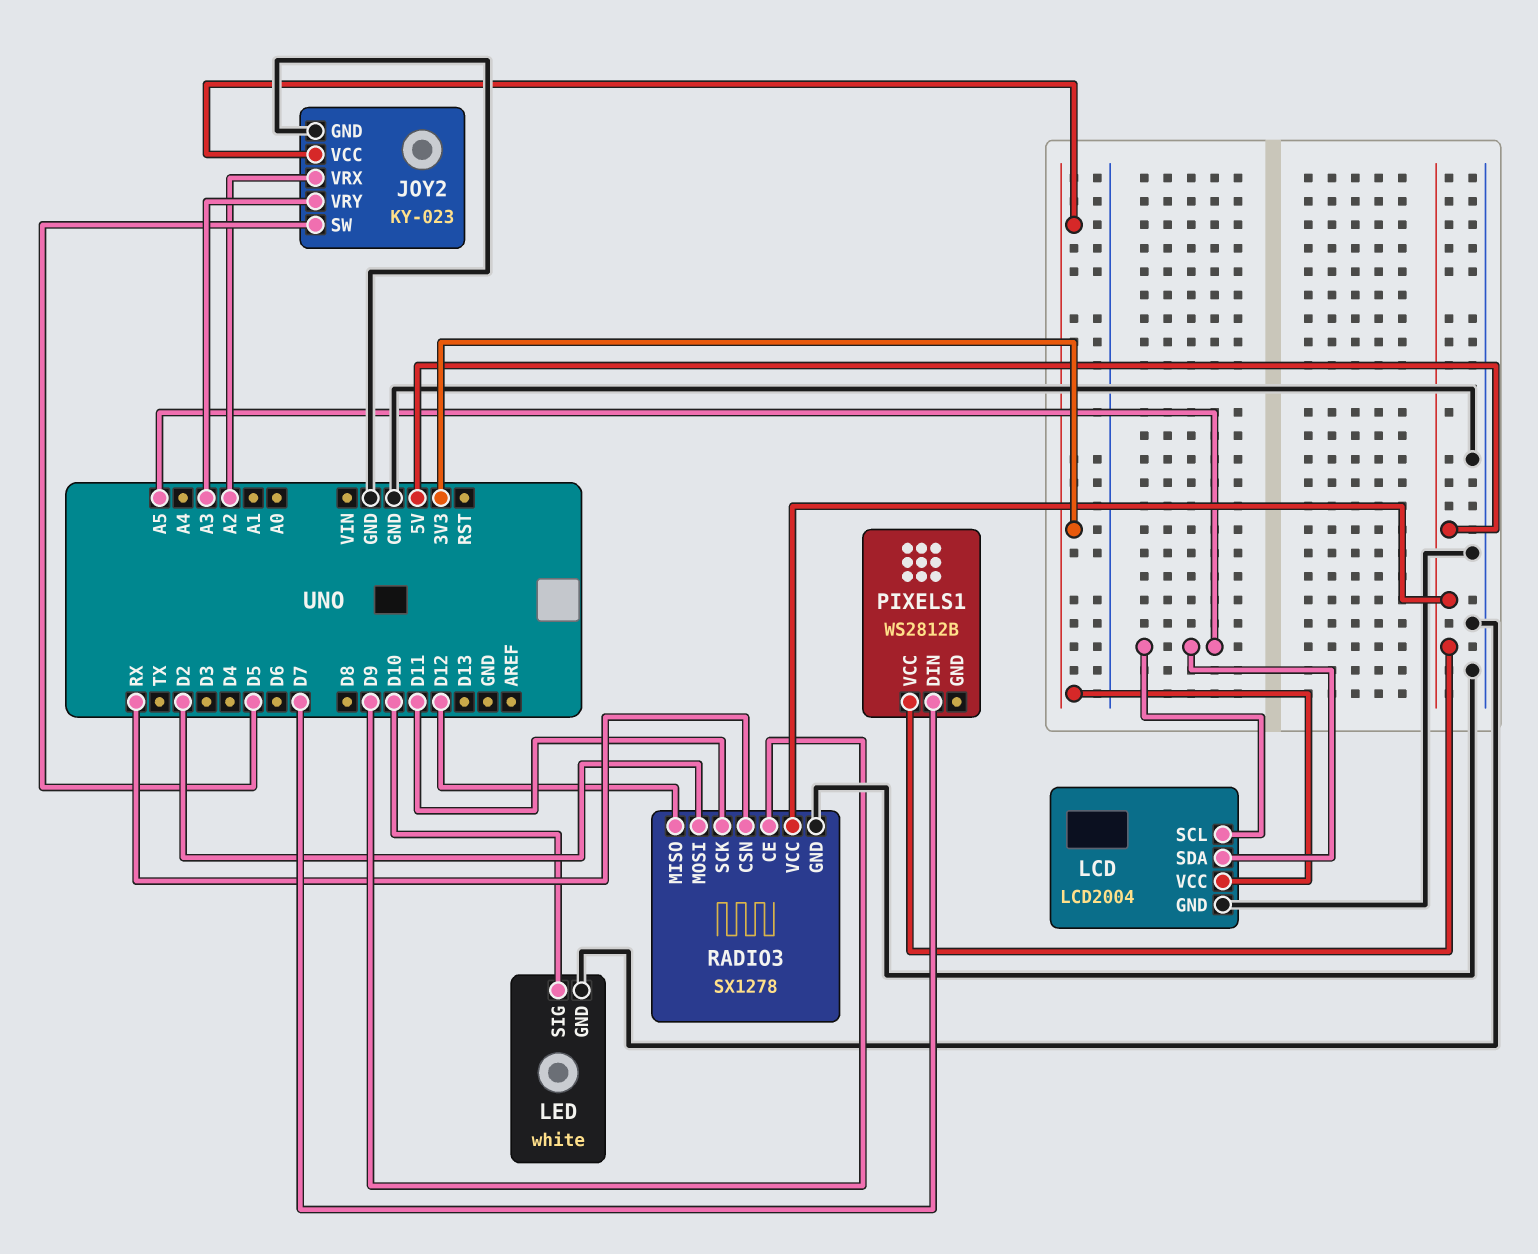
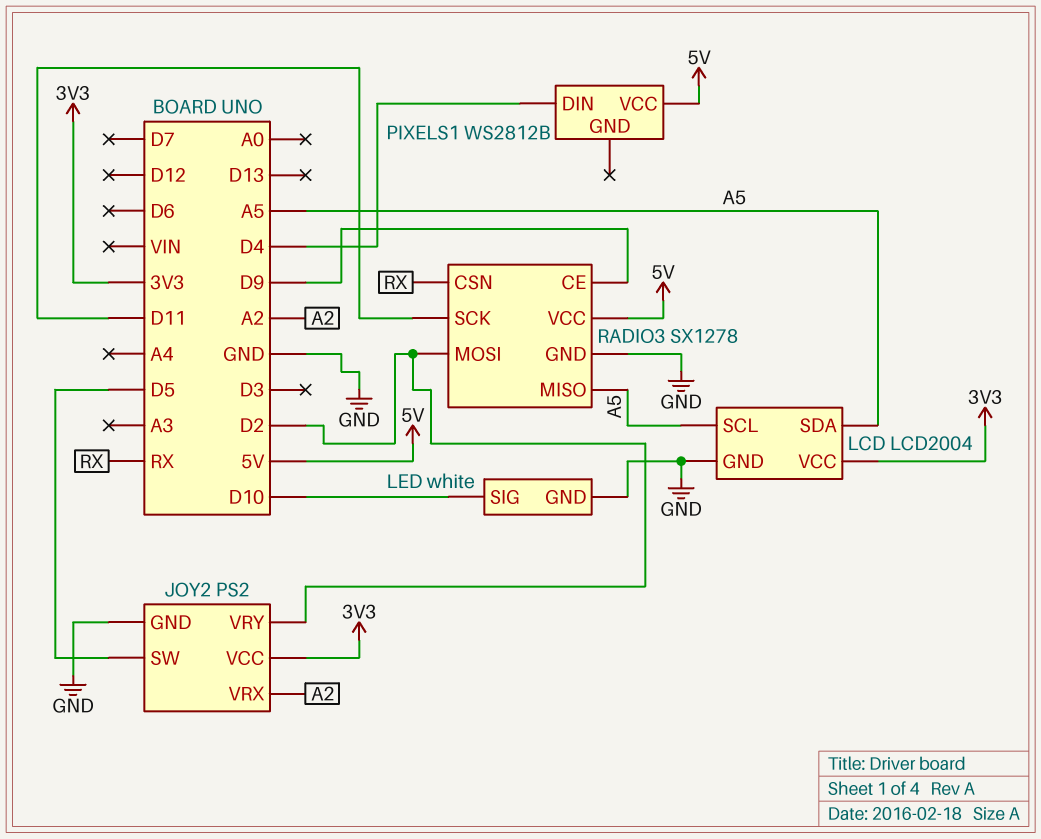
JOY2: KY-023 -> PS2
JOY2 pin VRY: A3 -> D2
PIXELS1 pin DIN: D7 -> D4
RADIO3 pin MISO: D12 -> A5

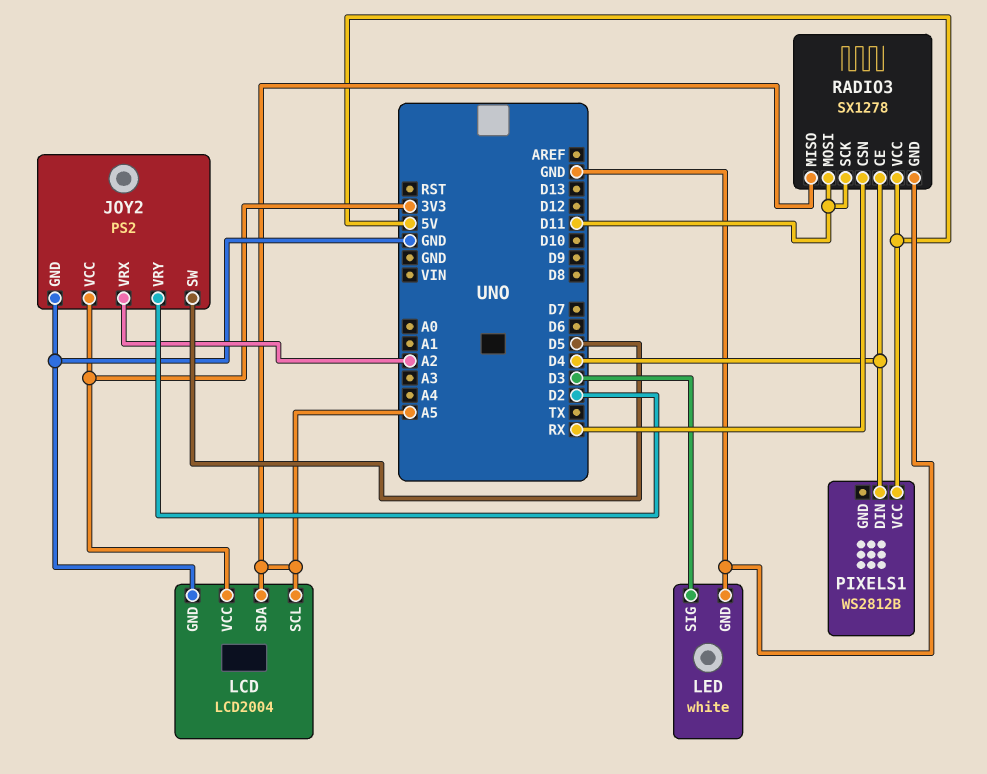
LED pin SIG: D10 -> D3
RADIO3 pin CE: D9 -> D4
RADIO3 pin MOSI: D2 -> D11

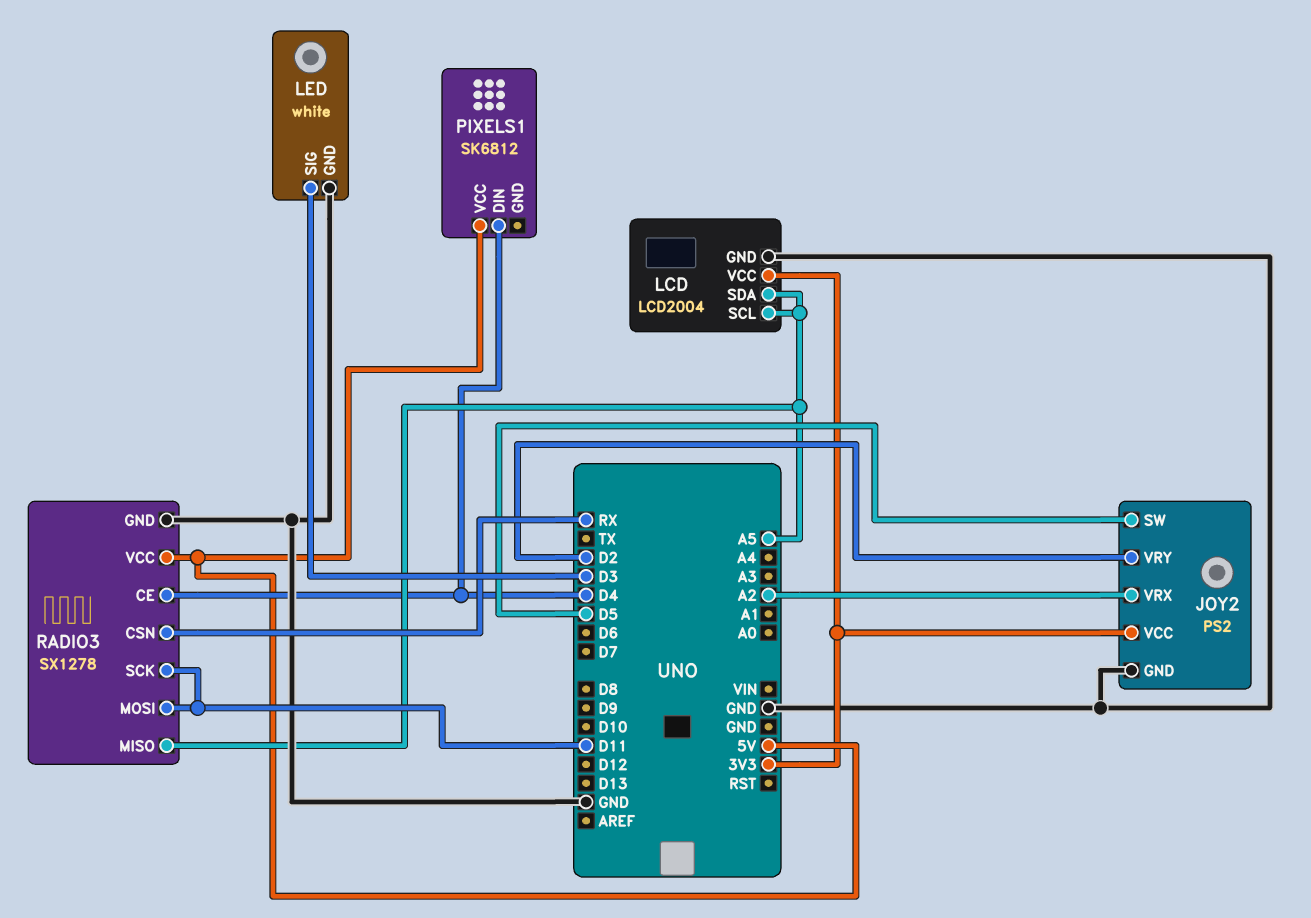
PIXELS1: WS2812B -> SK6812

